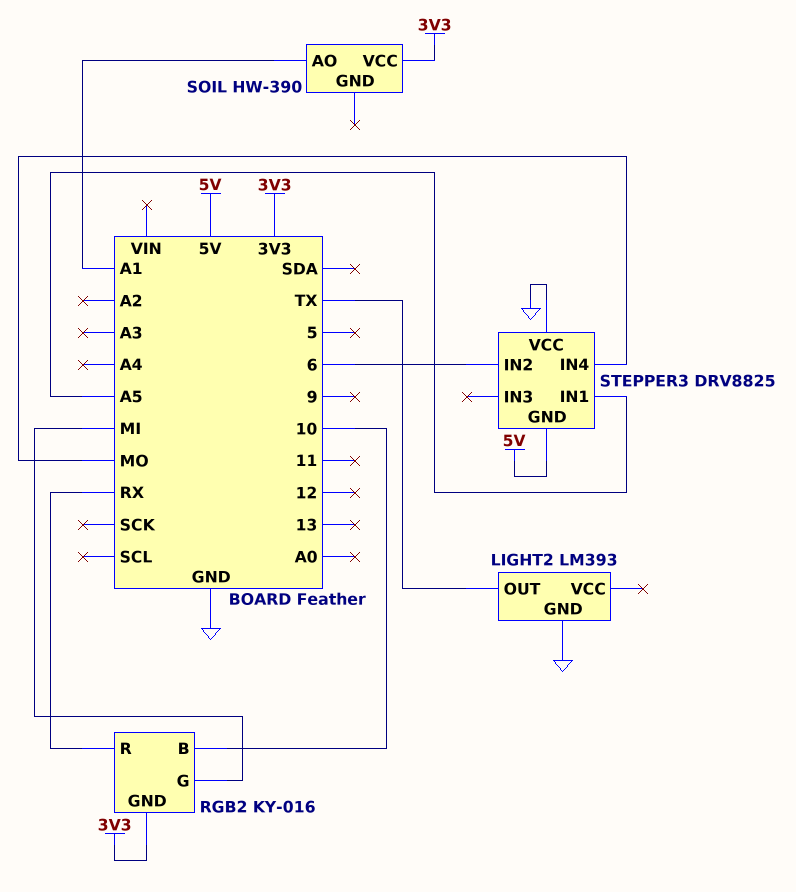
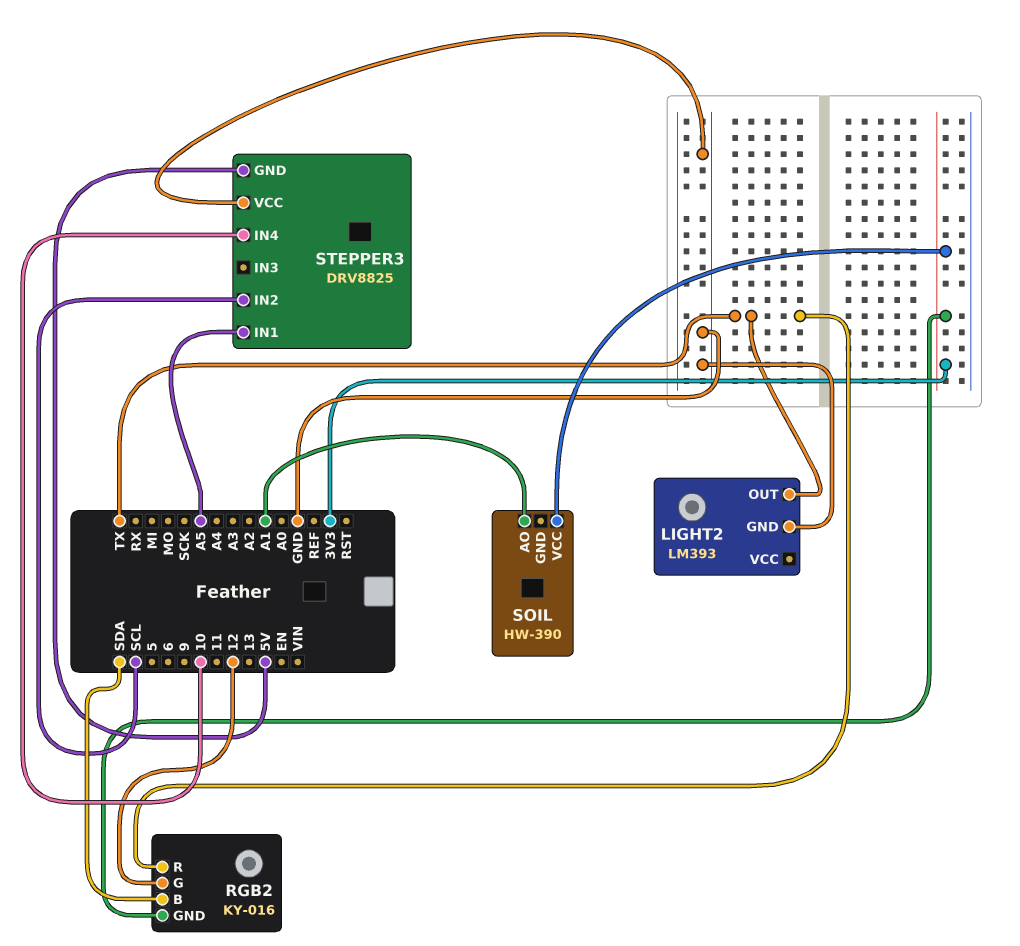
RGB2 pin B: 10 -> SDA
RGB2 pin G: MI -> 12
RGB2 pin R: RX -> TX
STEPPER3 pin IN2: 6 -> SCL
STEPPER3 pin IN4: MO -> 10

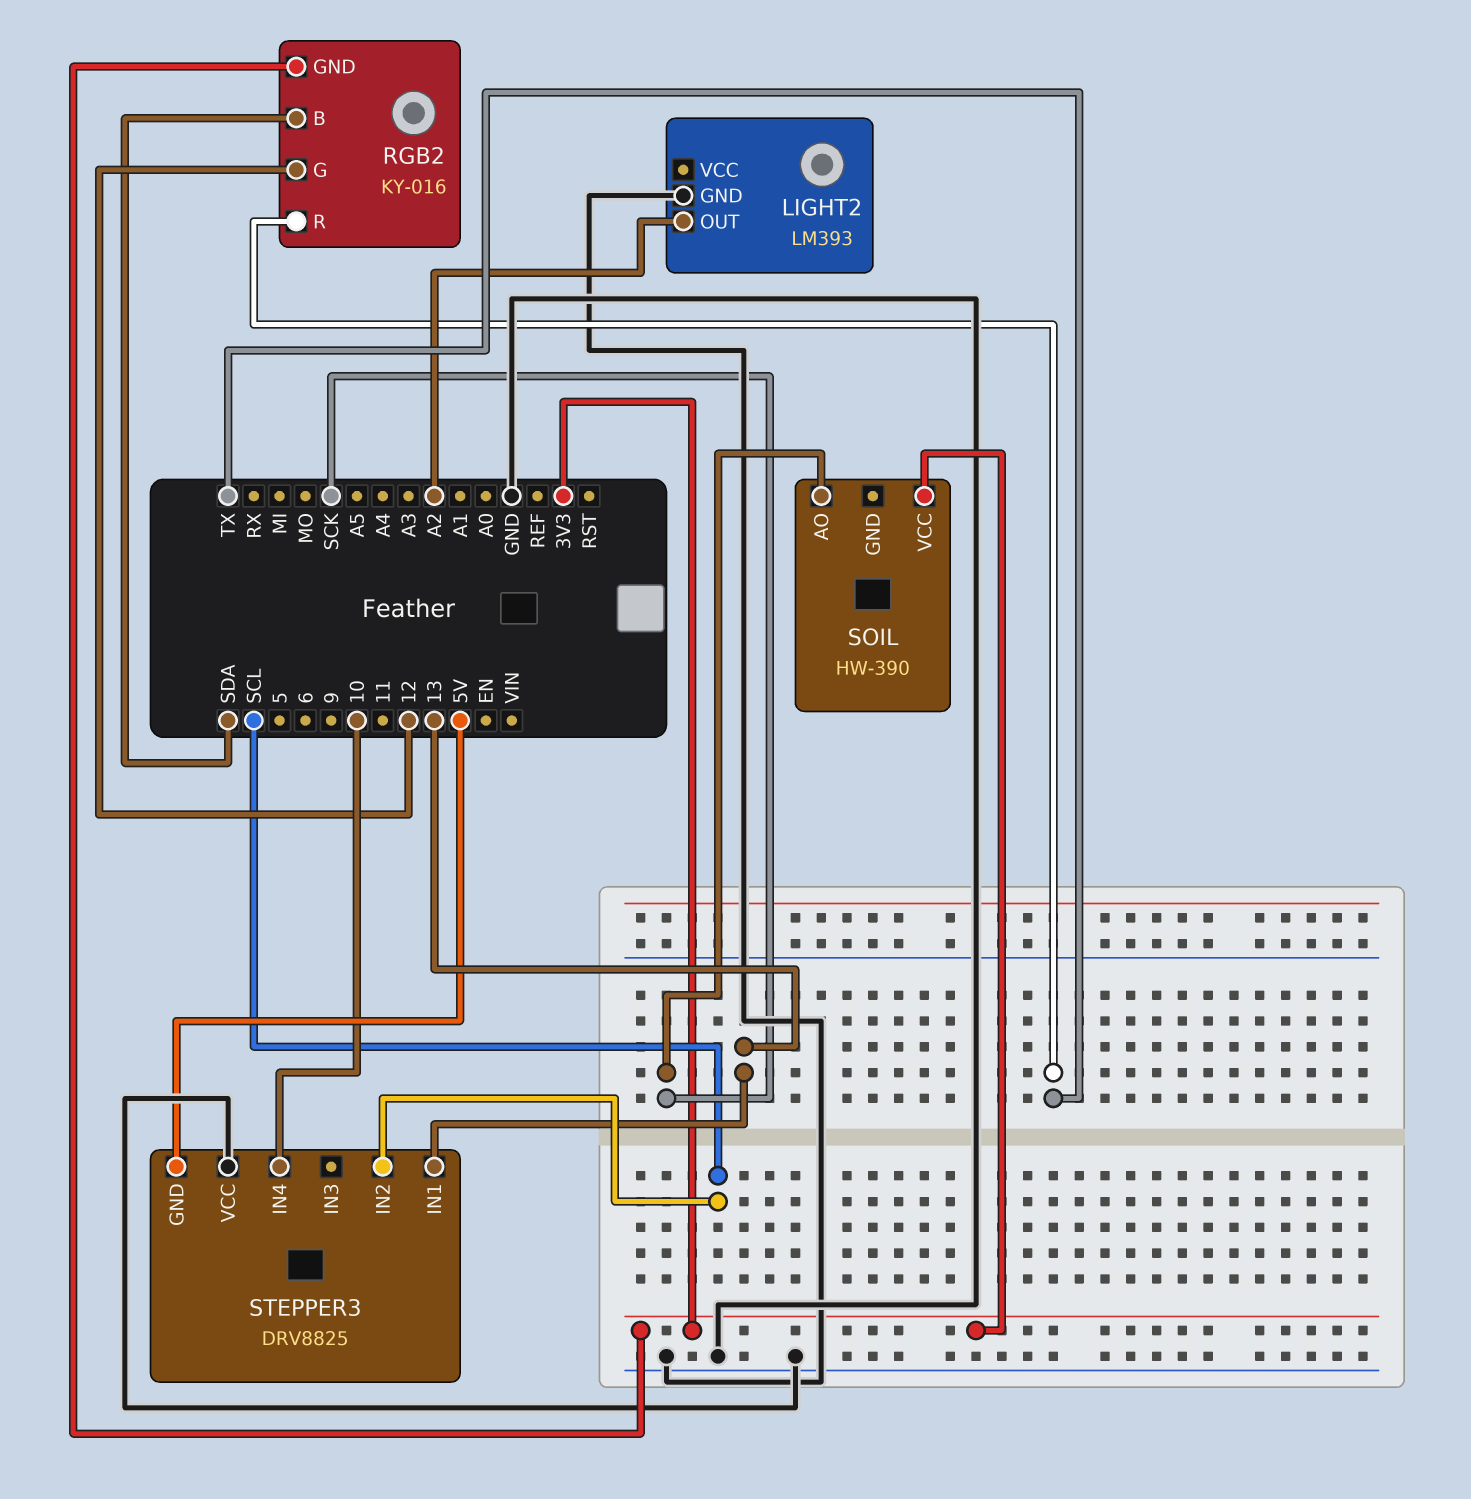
LIGHT2 pin OUT: TX -> A2
SOIL pin AO: A1 -> SCK
STEPPER3 pin IN1: A5 -> 13

